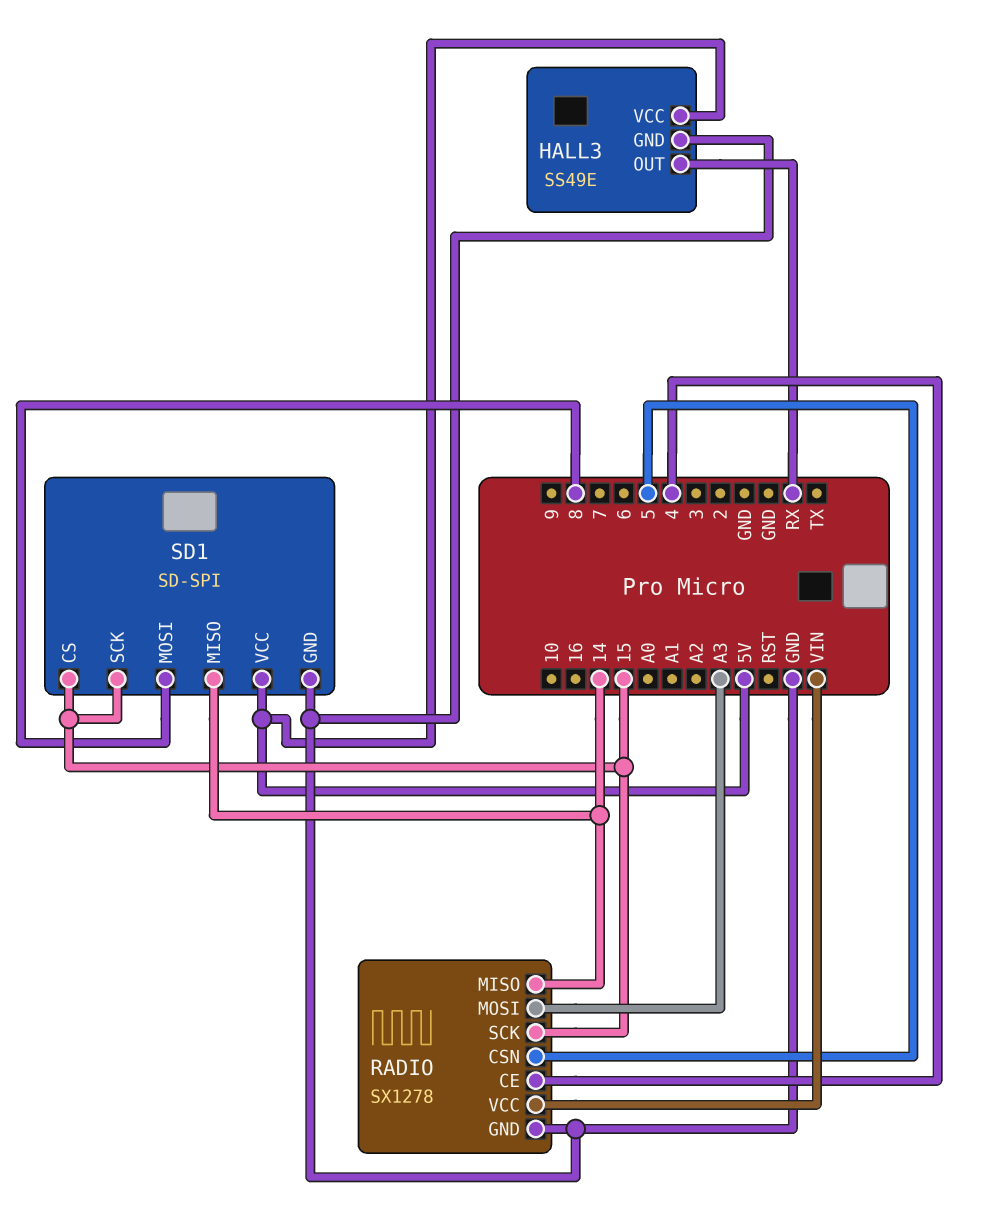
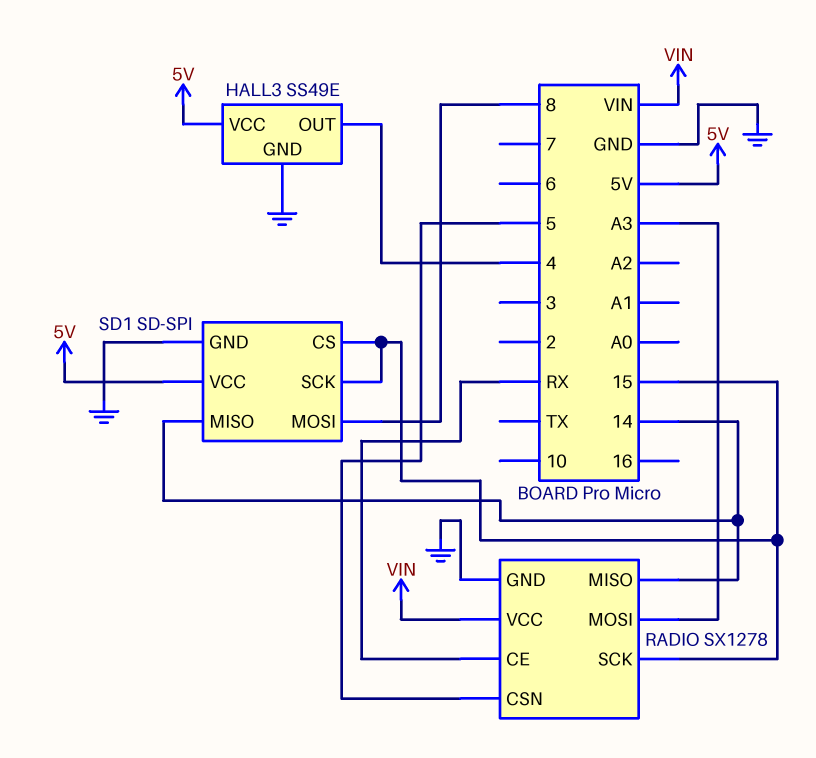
HALL3 pin OUT: RX -> 4
RADIO pin CE: 4 -> RX

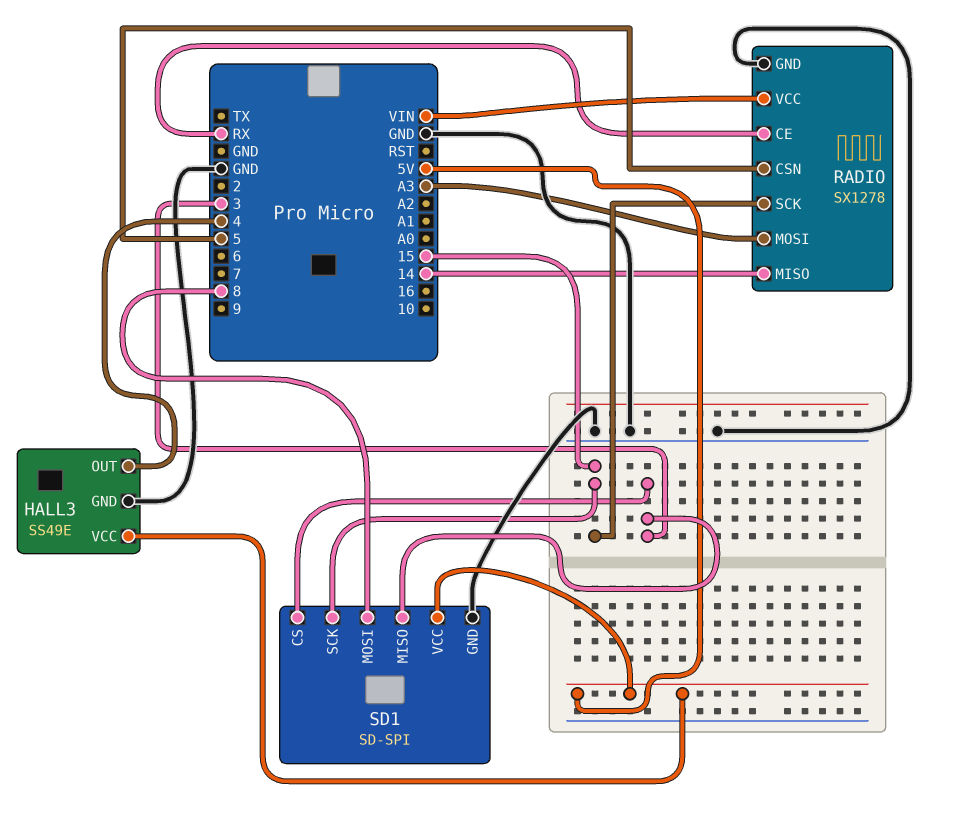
SD1 pin CS: 15 -> 3
SD1 pin MISO: 14 -> 3

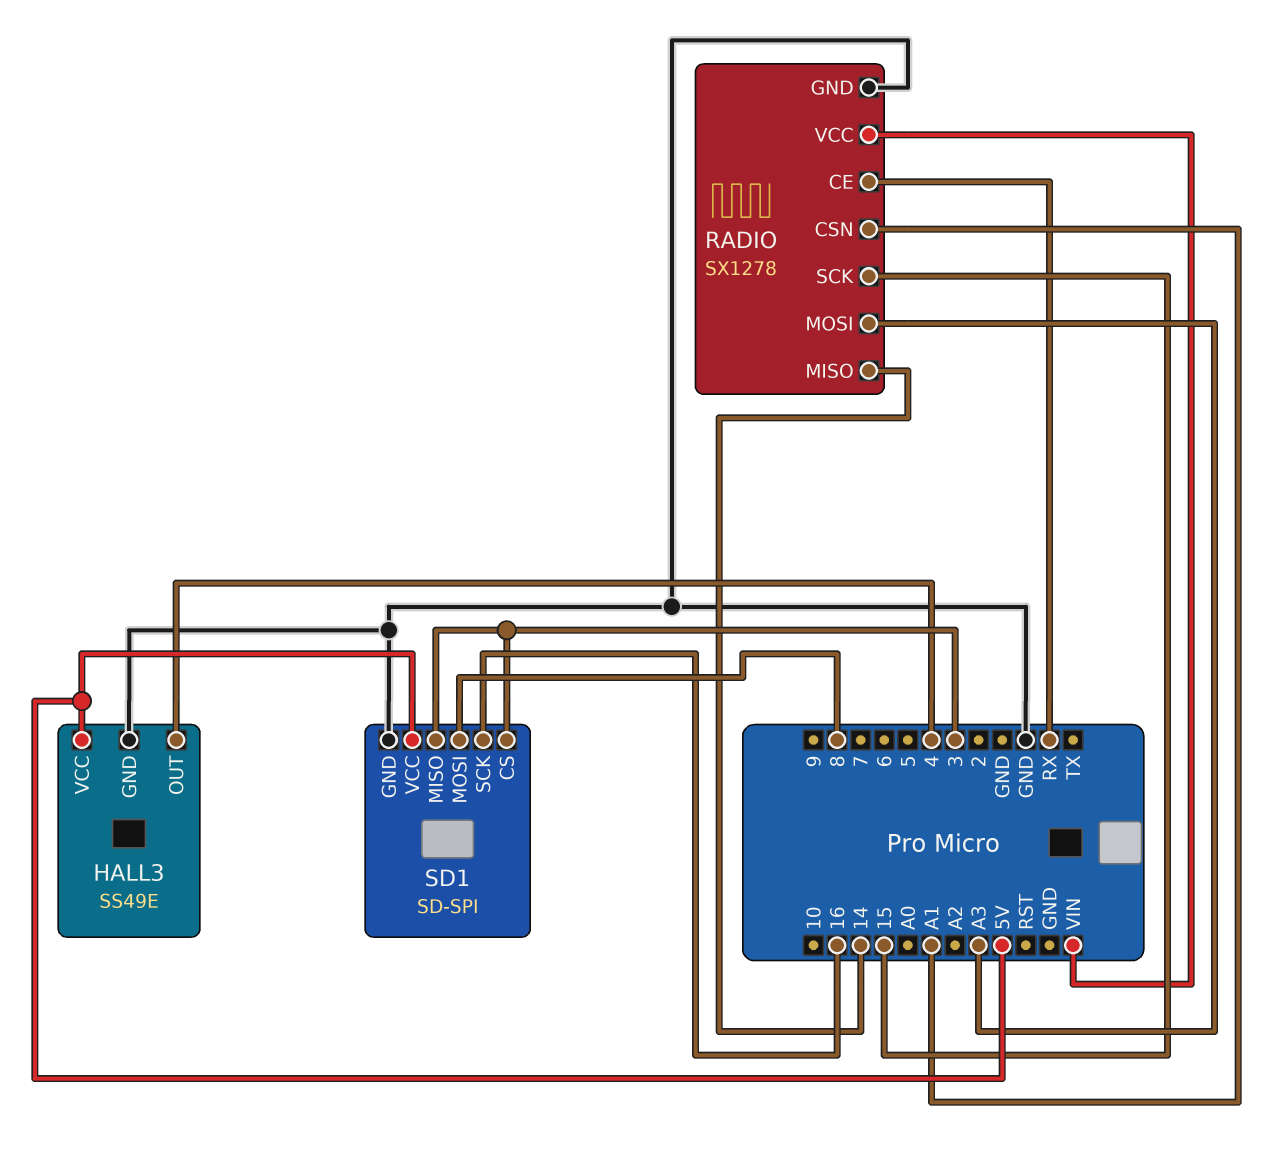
RADIO pin CSN: 5 -> A1
SD1 pin SCK: 15 -> 16

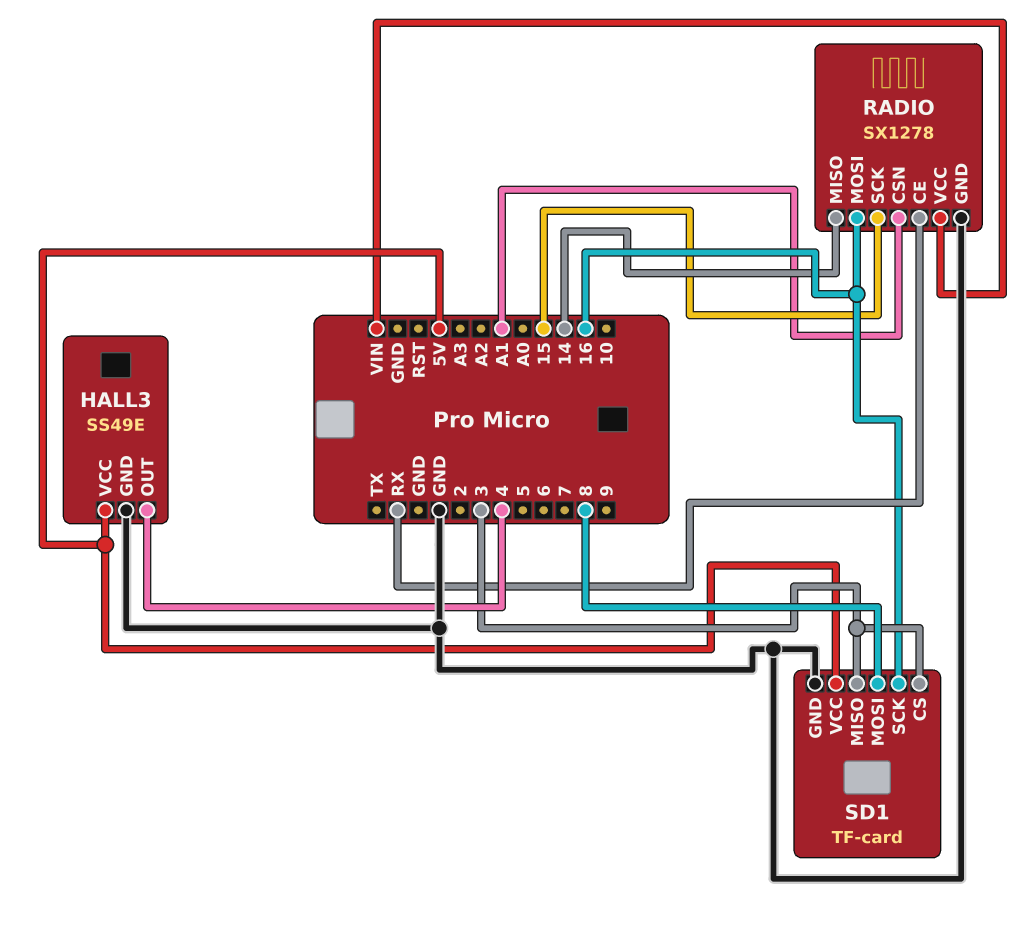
RADIO pin MOSI: A3 -> 16
SD1: SD-SPI -> TF-card

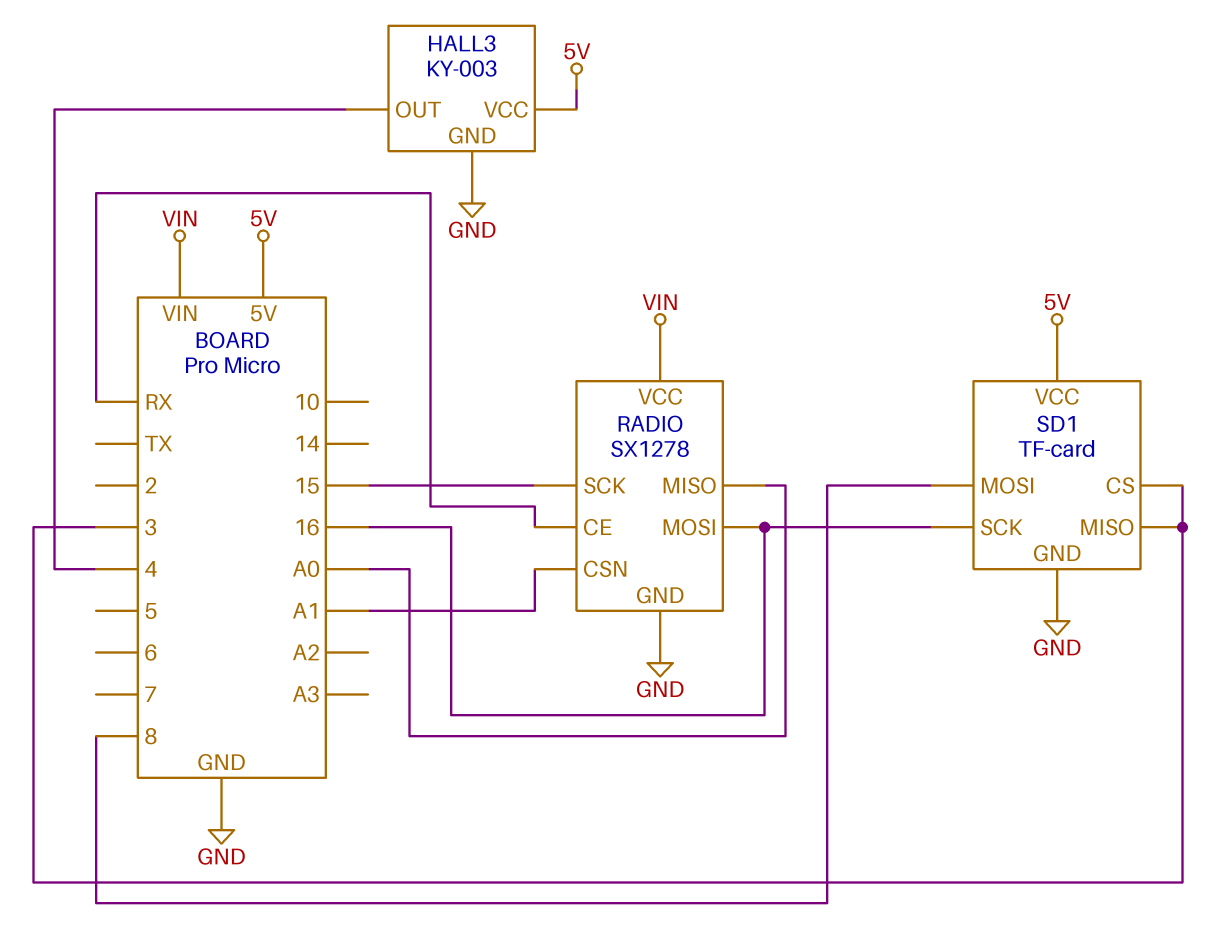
HALL3: SS49E -> KY-003
RADIO pin MISO: 14 -> A0

